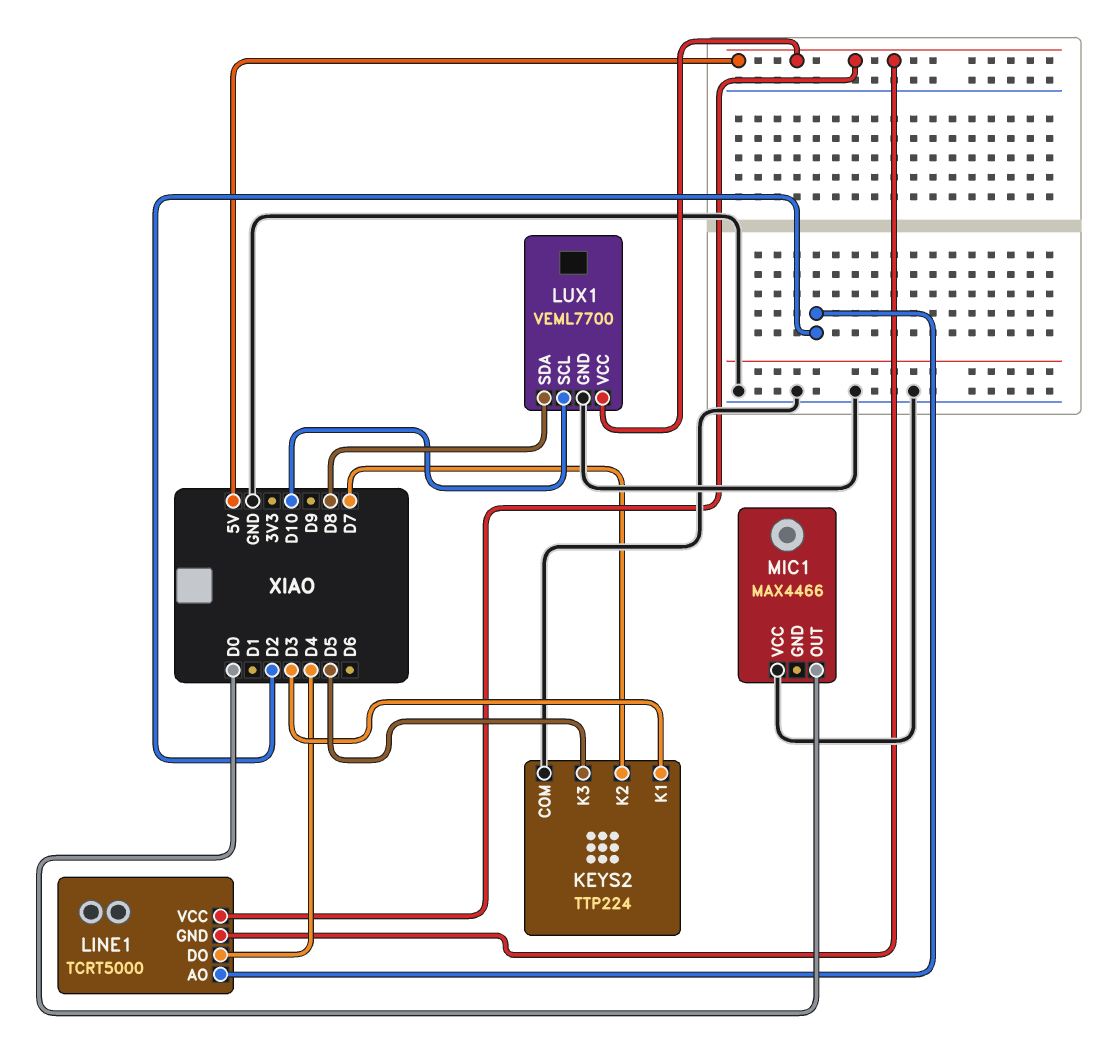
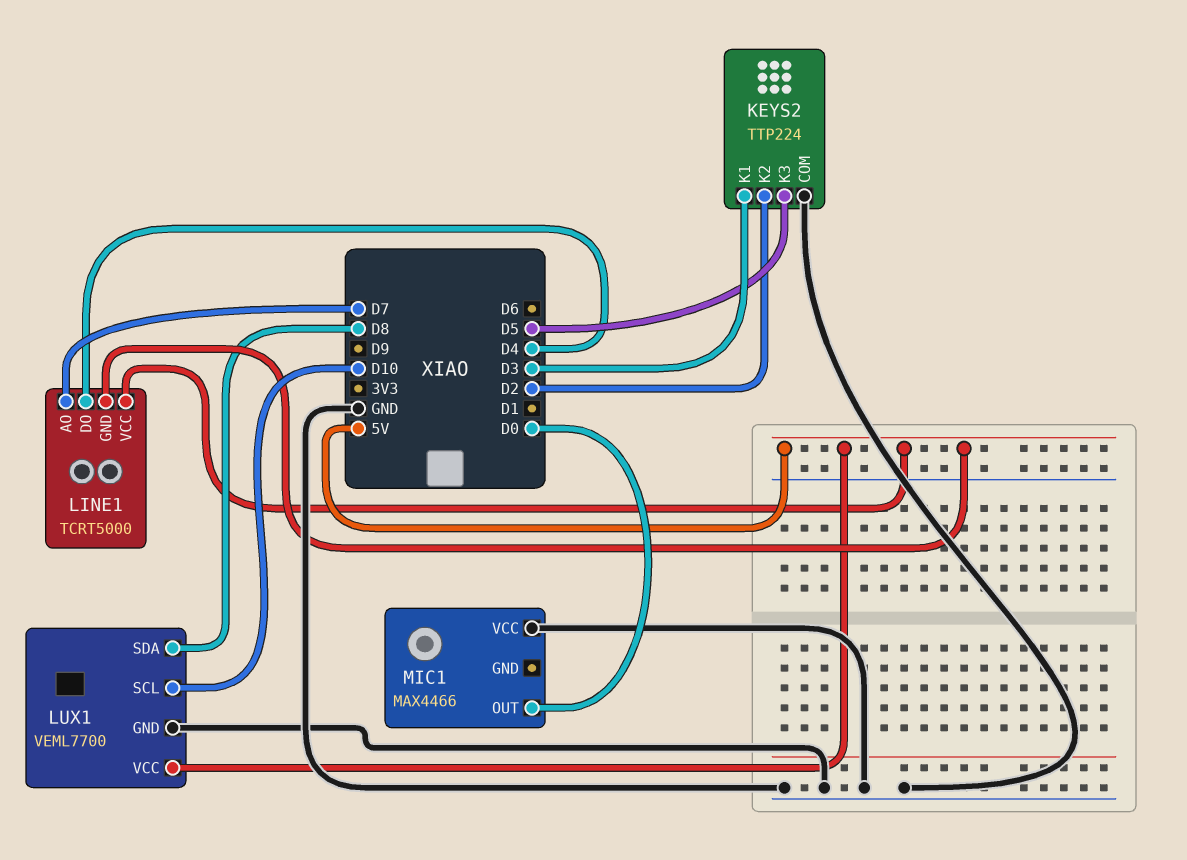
KEYS2 pin K2: D7 -> D2
LINE1 pin AO: D2 -> D7

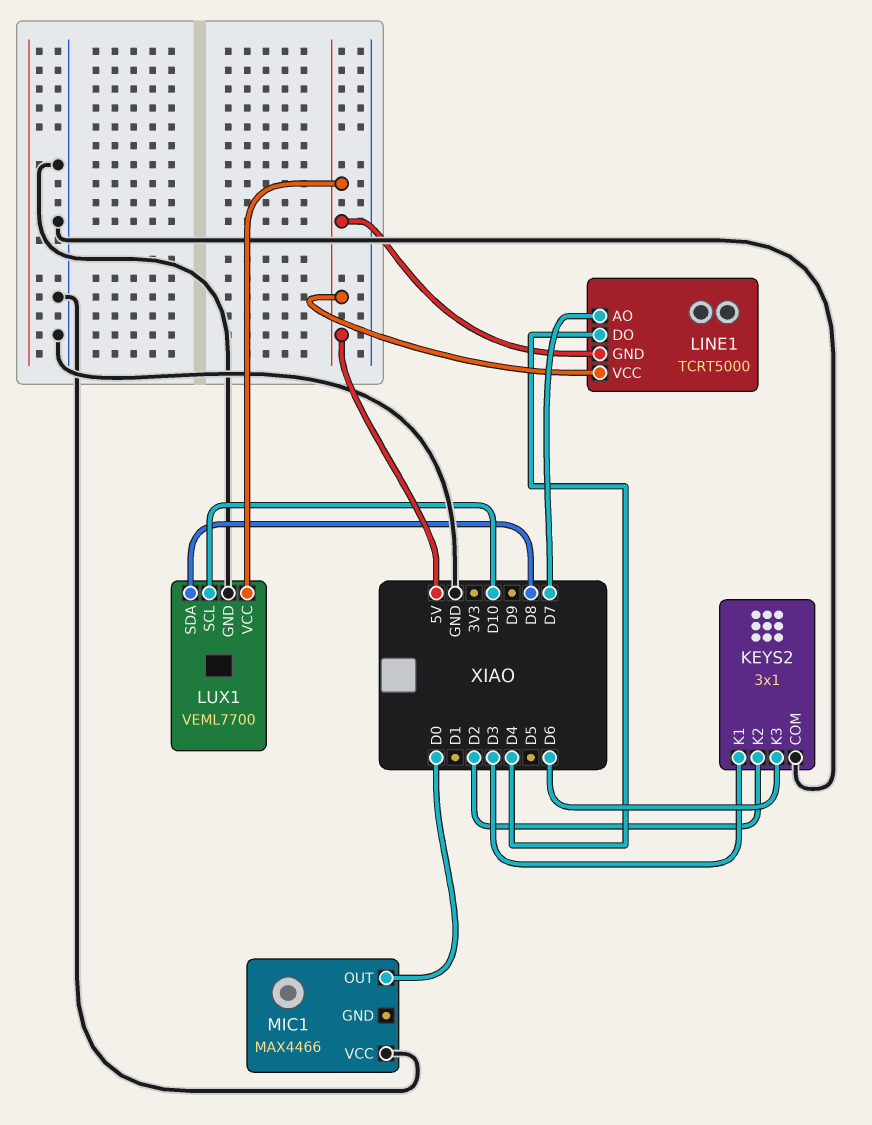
KEYS2: TTP224 -> 3x1
KEYS2 pin K3: D5 -> D6

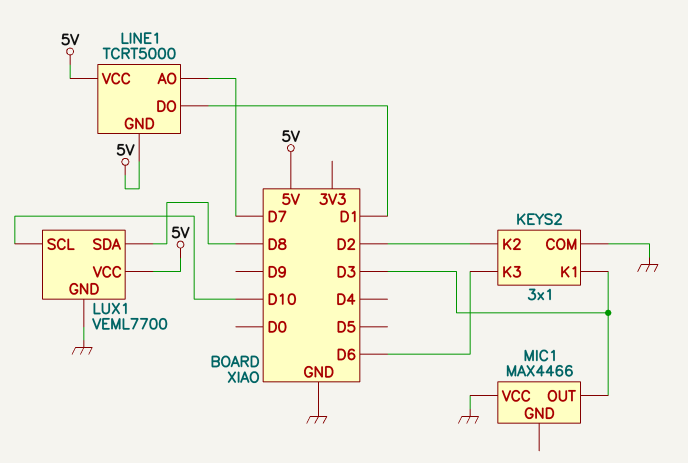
LINE1 pin DO: D4 -> D1
MIC1 pin OUT: D0 -> D3

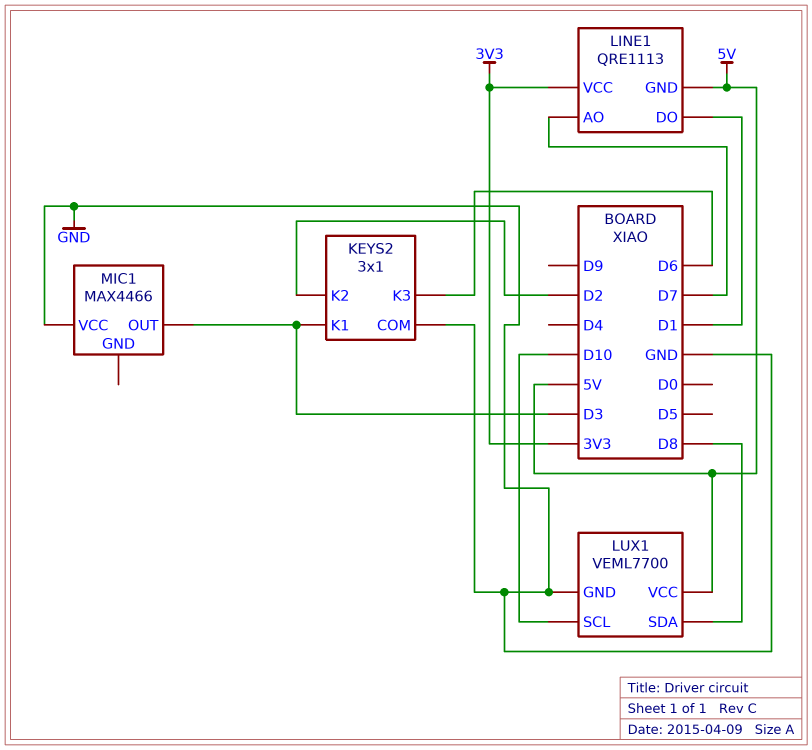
LINE1: TCRT5000 -> QRE1113
LINE1 pin VCC: 5V -> 3V3

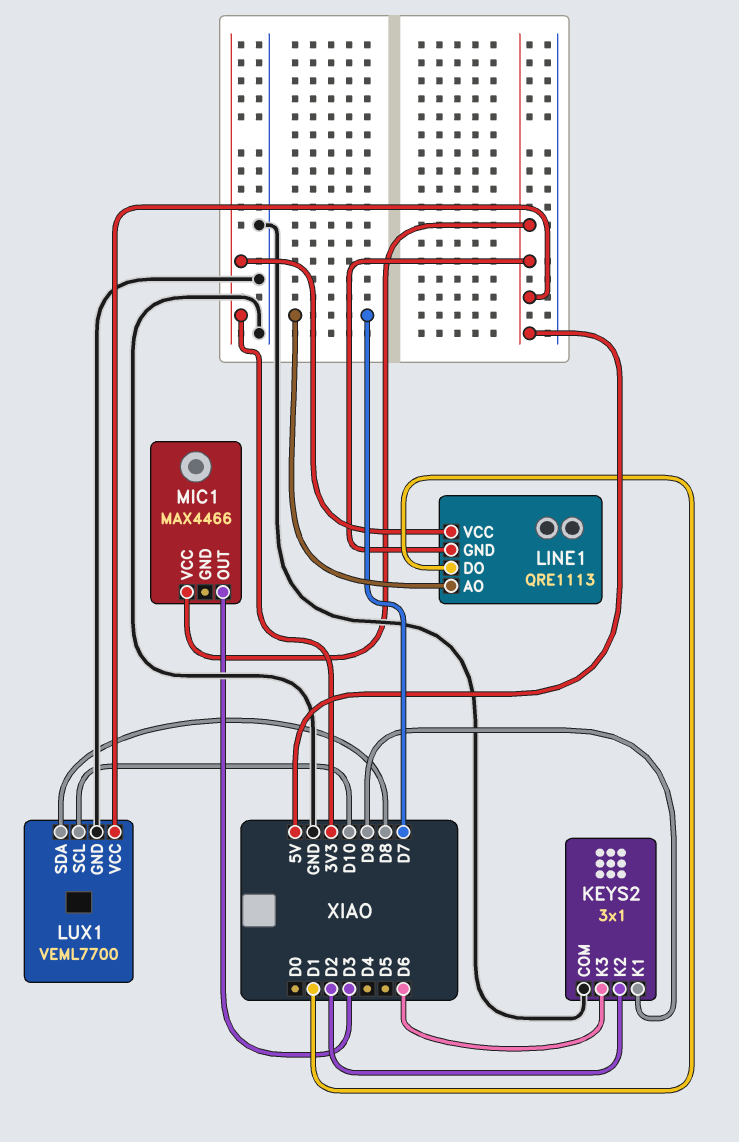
KEYS2 pin K1: D3 -> D9
MIC1 pin VCC: GND -> 5V

